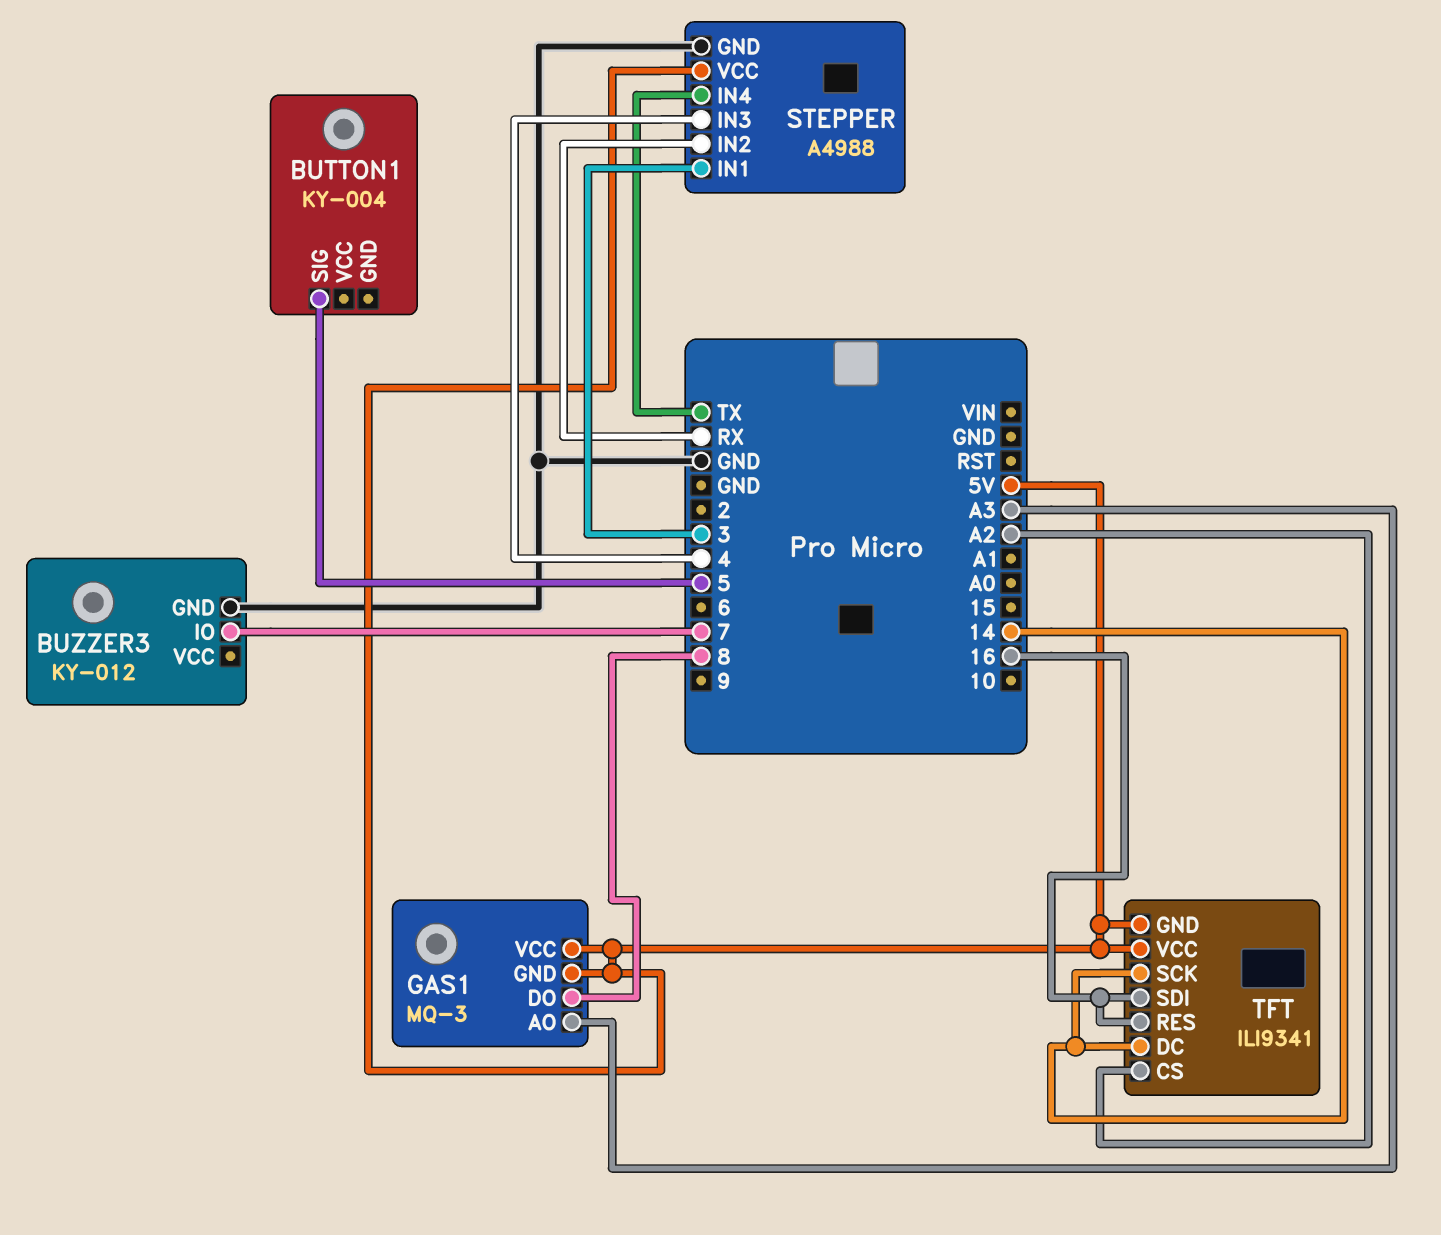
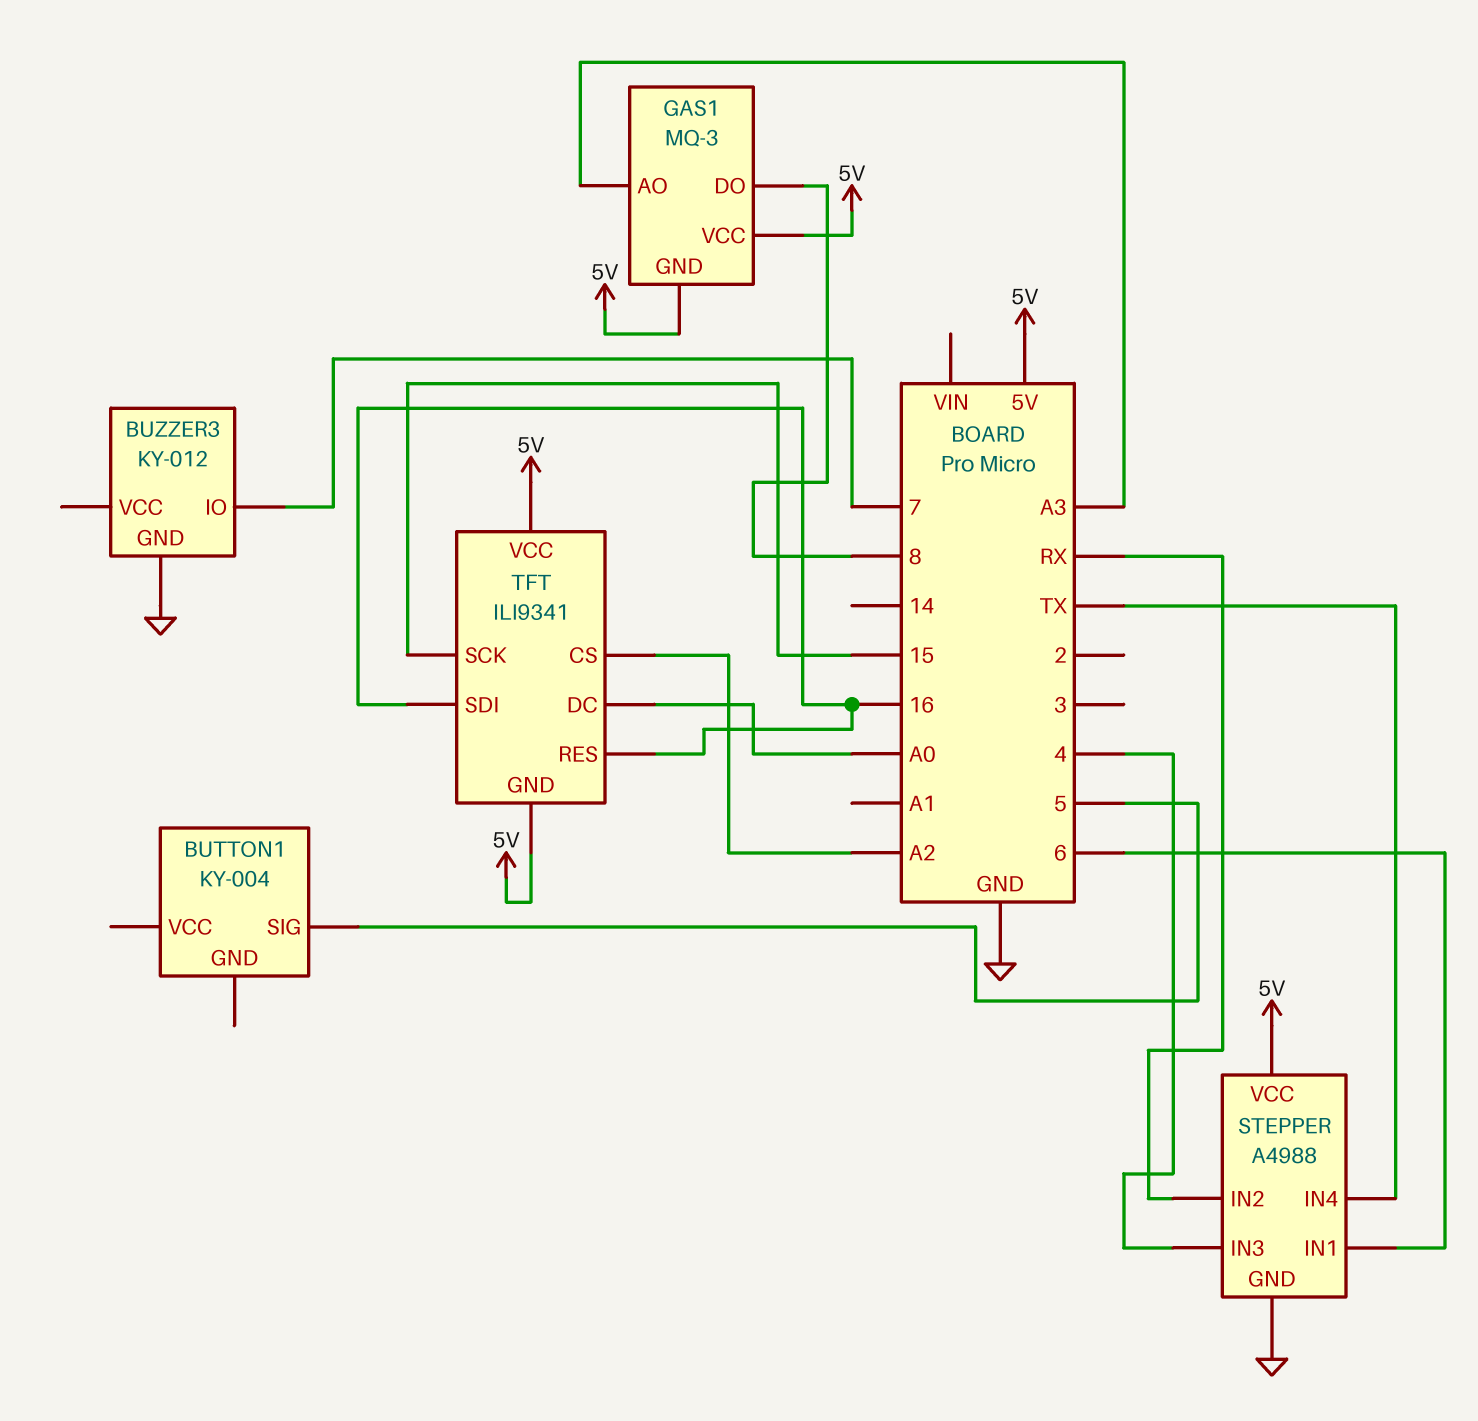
STEPPER pin IN1: 3 -> 6
TFT pin DC: 14 -> A0
TFT pin SCK: 14 -> 15

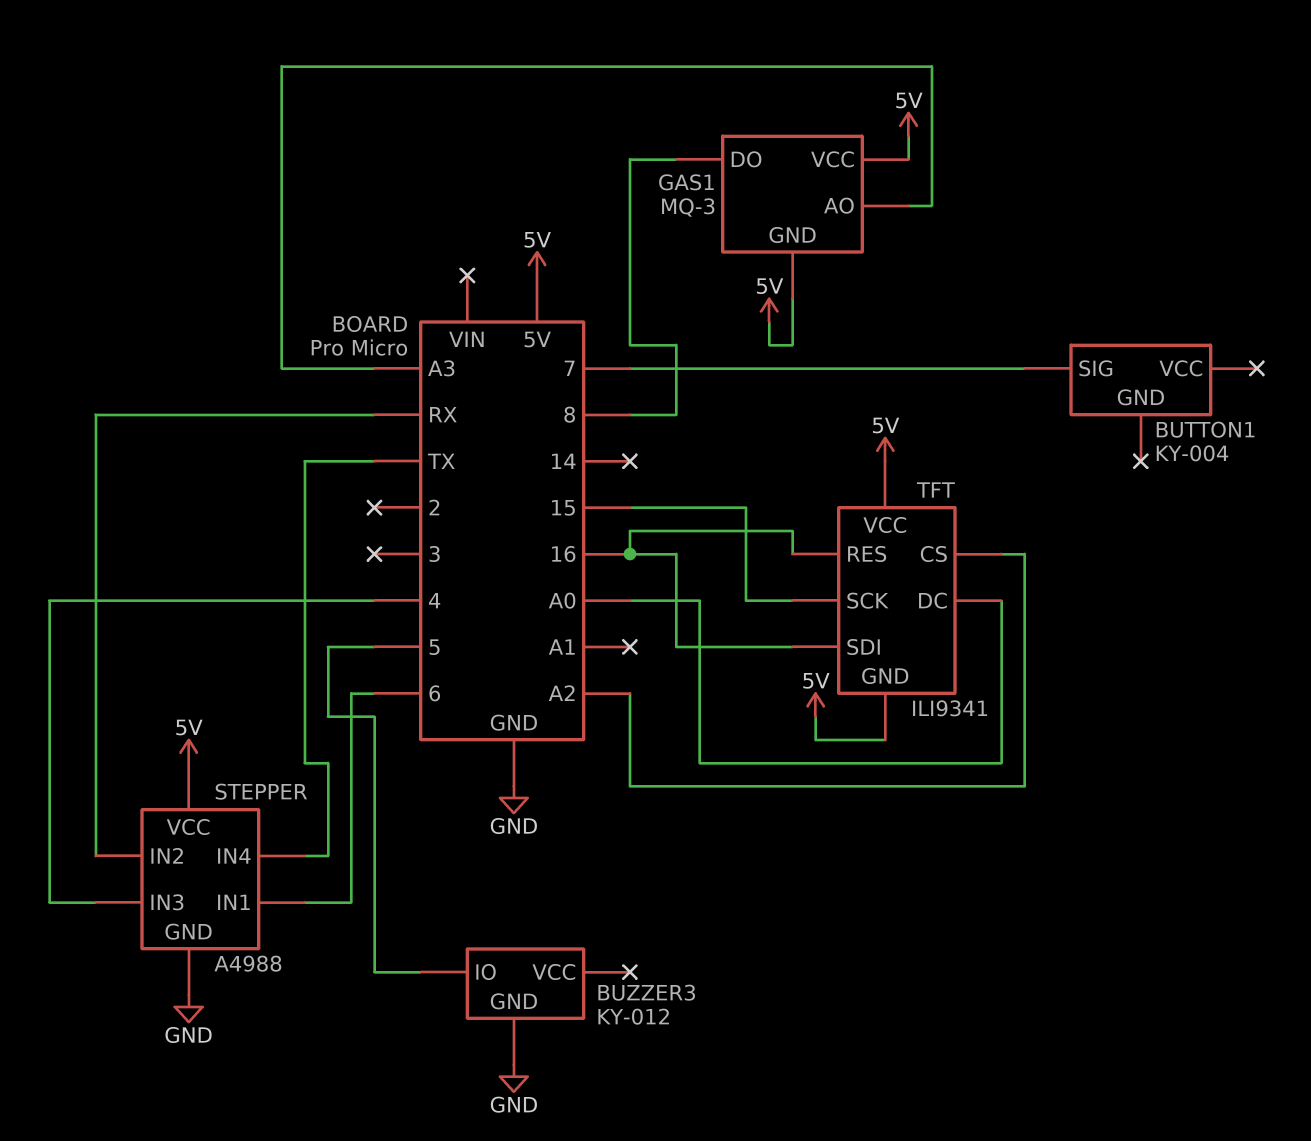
BUTTON1 pin SIG: 5 -> 7
BUZZER3 pin IO: 7 -> 5

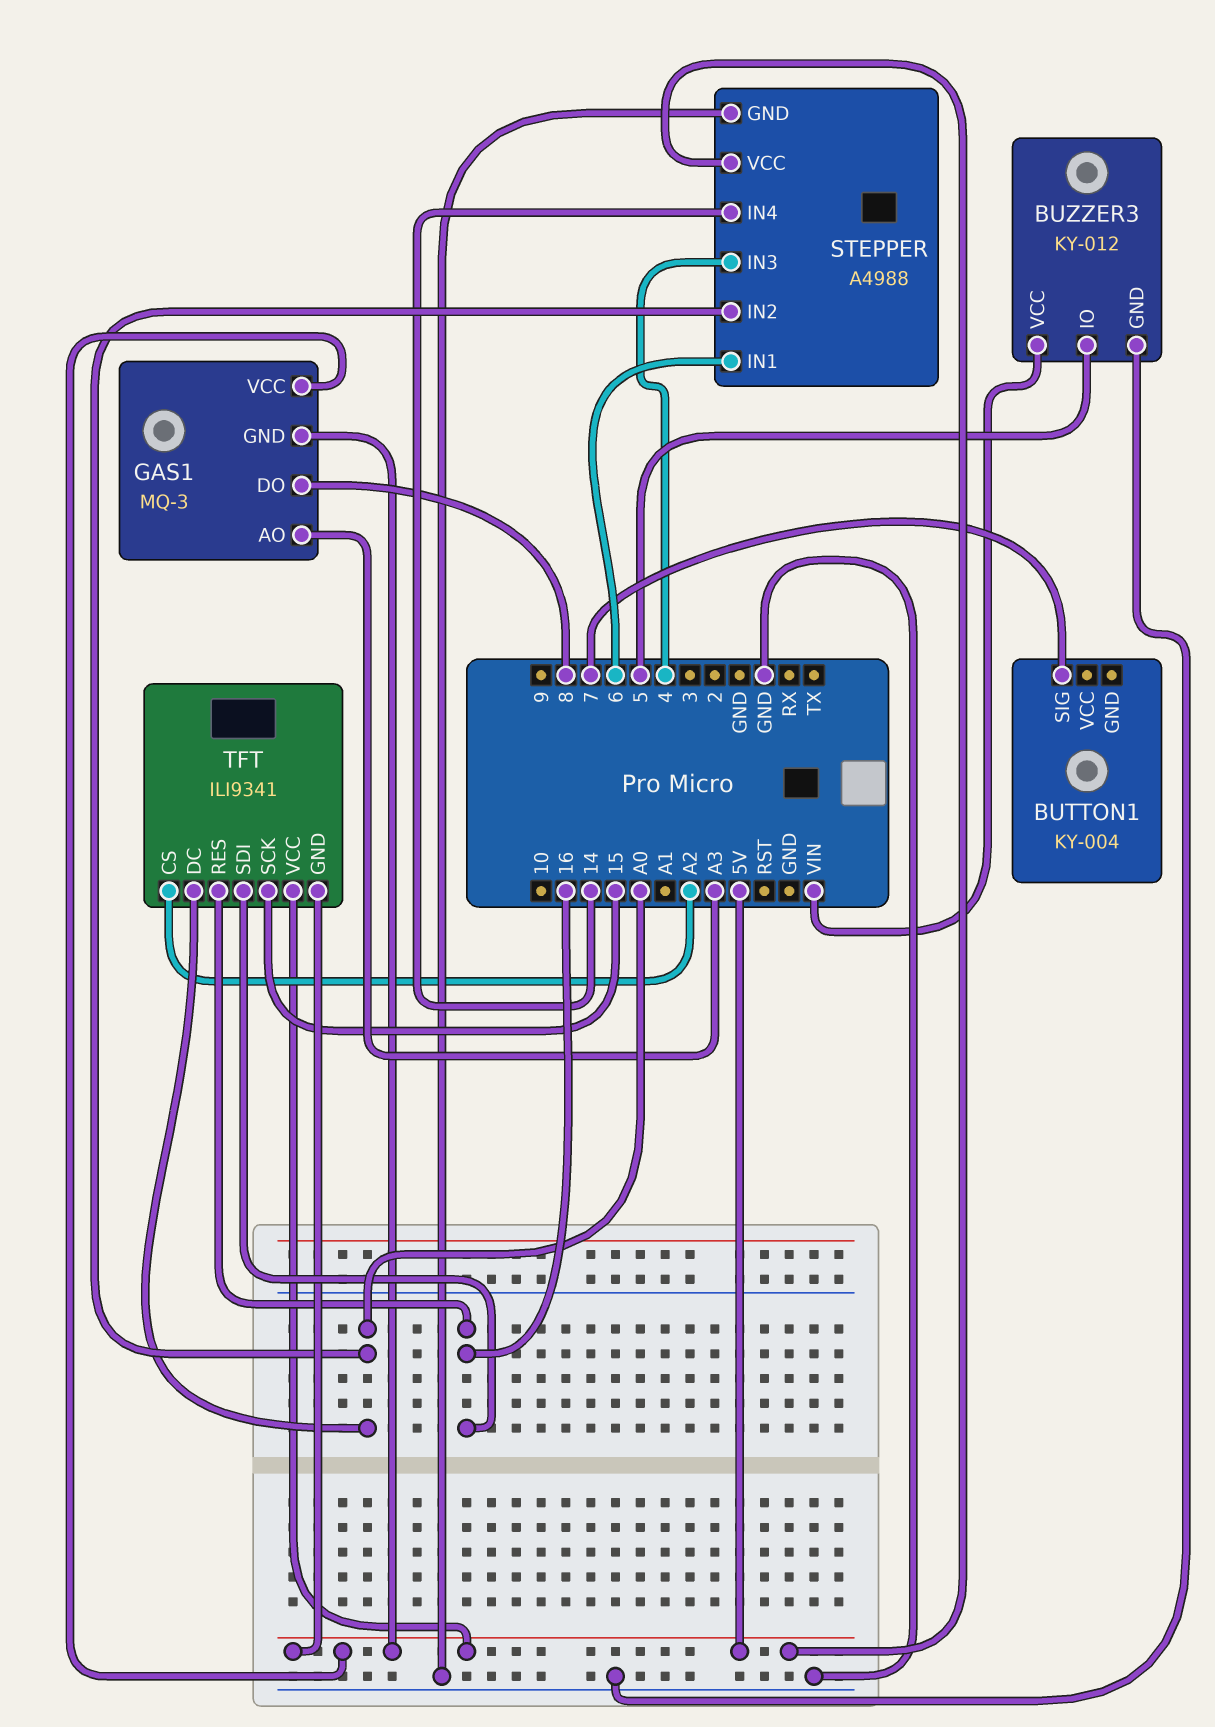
BUZZER3 pin VCC: none -> VIN
STEPPER pin IN2: RX -> A0
STEPPER pin IN4: TX -> 14

